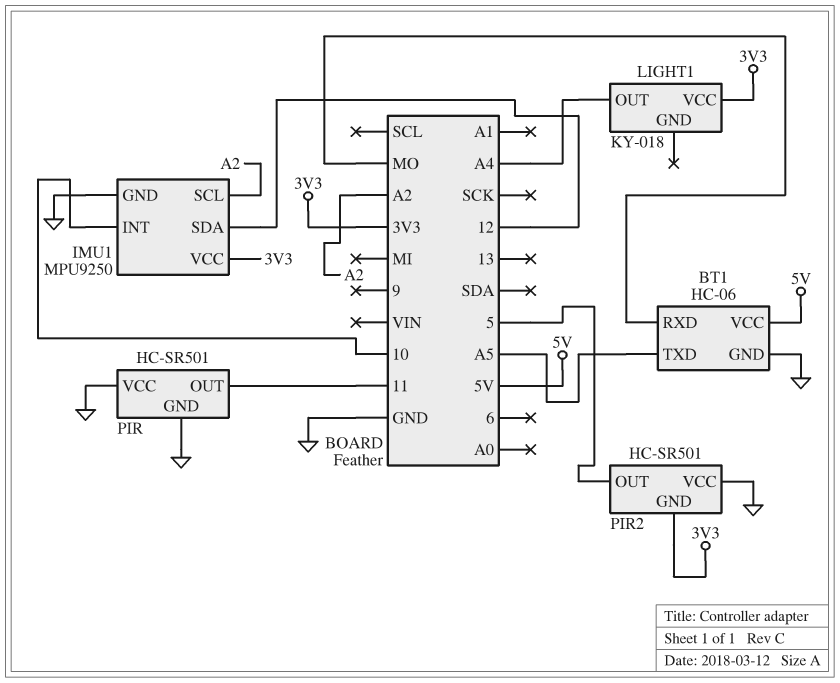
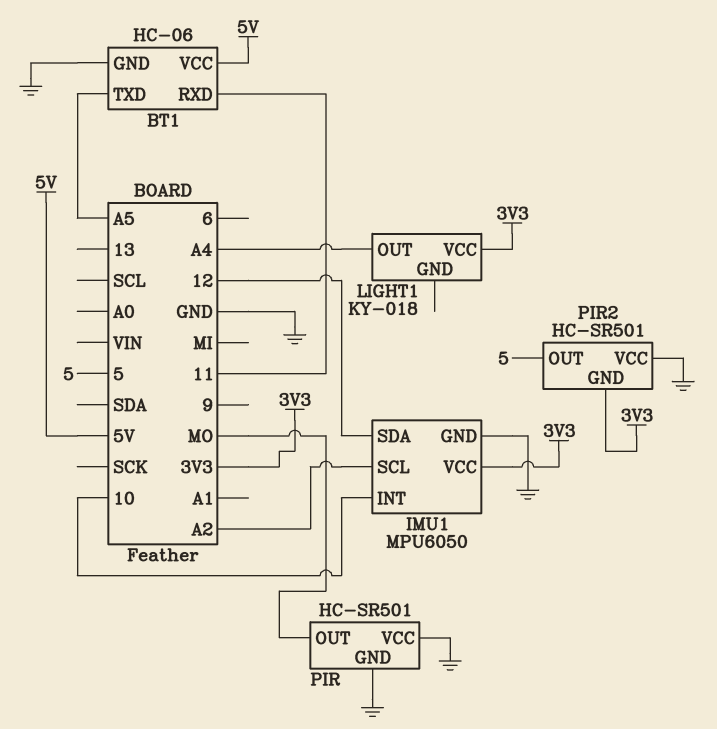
BT1 pin RXD: MO -> 11
IMU1: MPU9250 -> MPU6050
PIR pin OUT: 11 -> MO

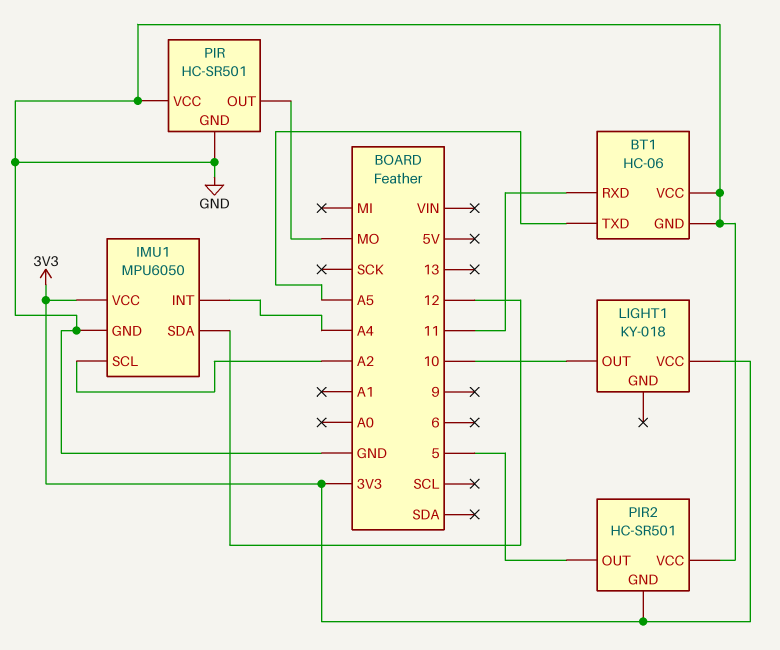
BT1 pin VCC: 5V -> GND
IMU1 pin INT: 10 -> A4
LIGHT1 pin OUT: A4 -> 10

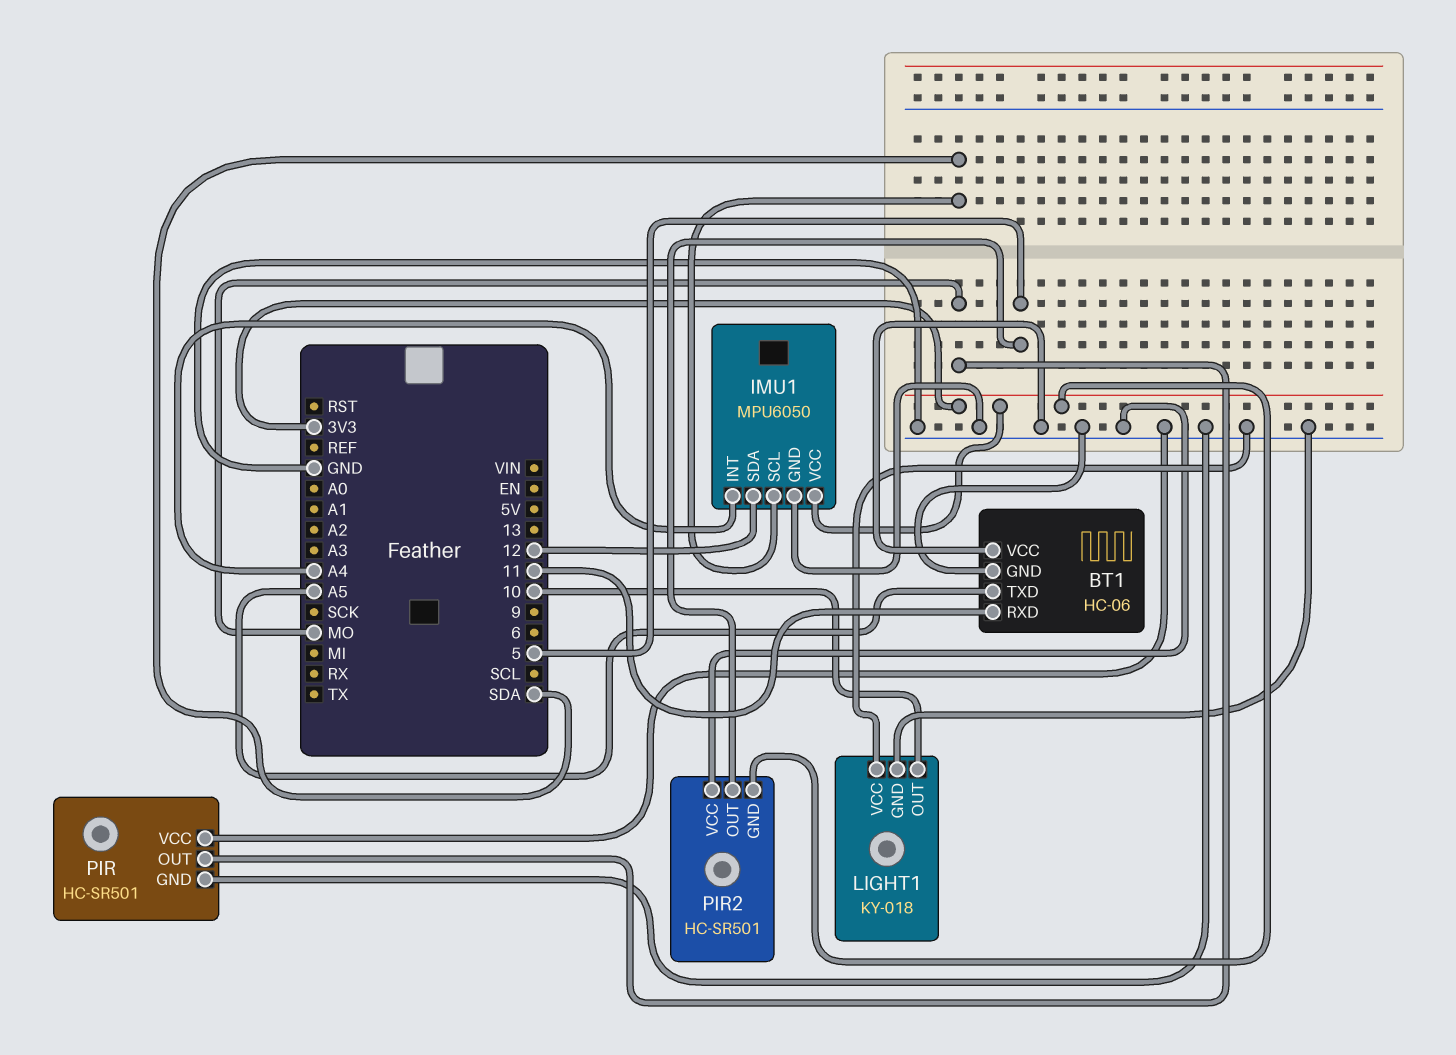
IMU1 pin SCL: A2 -> SDA
LIGHT1 pin GND: none -> GND
LIGHT1 pin VCC: 3V3 -> GND

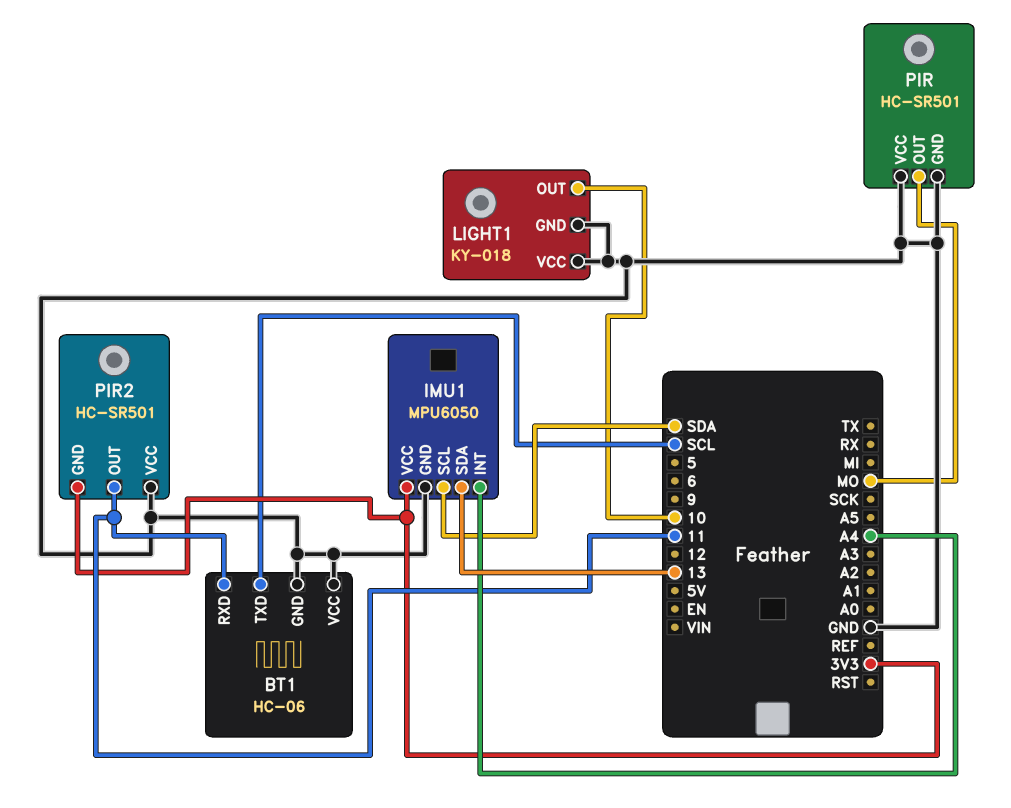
BT1 pin TXD: A5 -> SCL
IMU1 pin SDA: 12 -> 13
PIR2 pin OUT: 5 -> 11

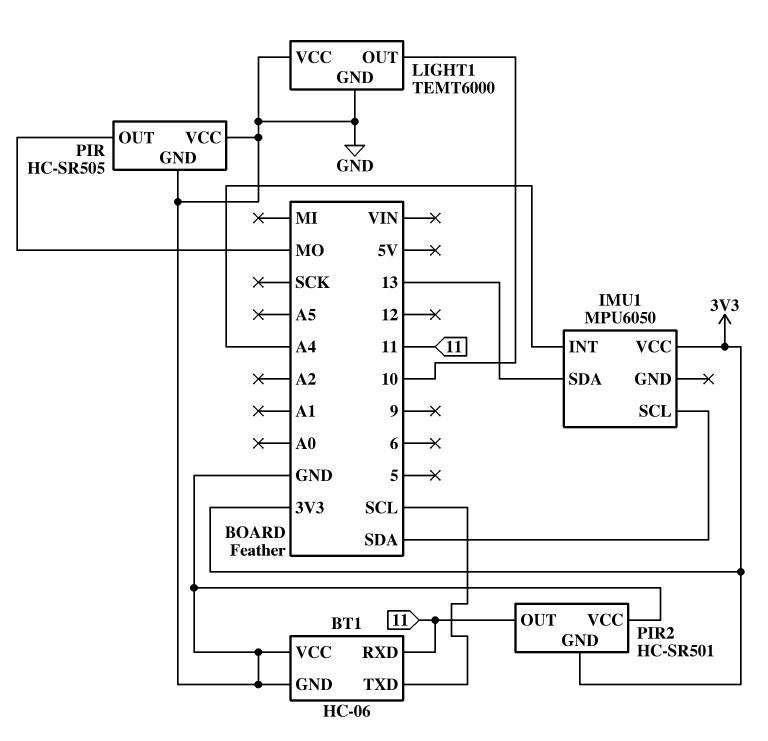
IMU1 pin GND: GND -> none
LIGHT1: KY-018 -> TEMT6000
PIR: HC-SR501 -> HC-SR505

